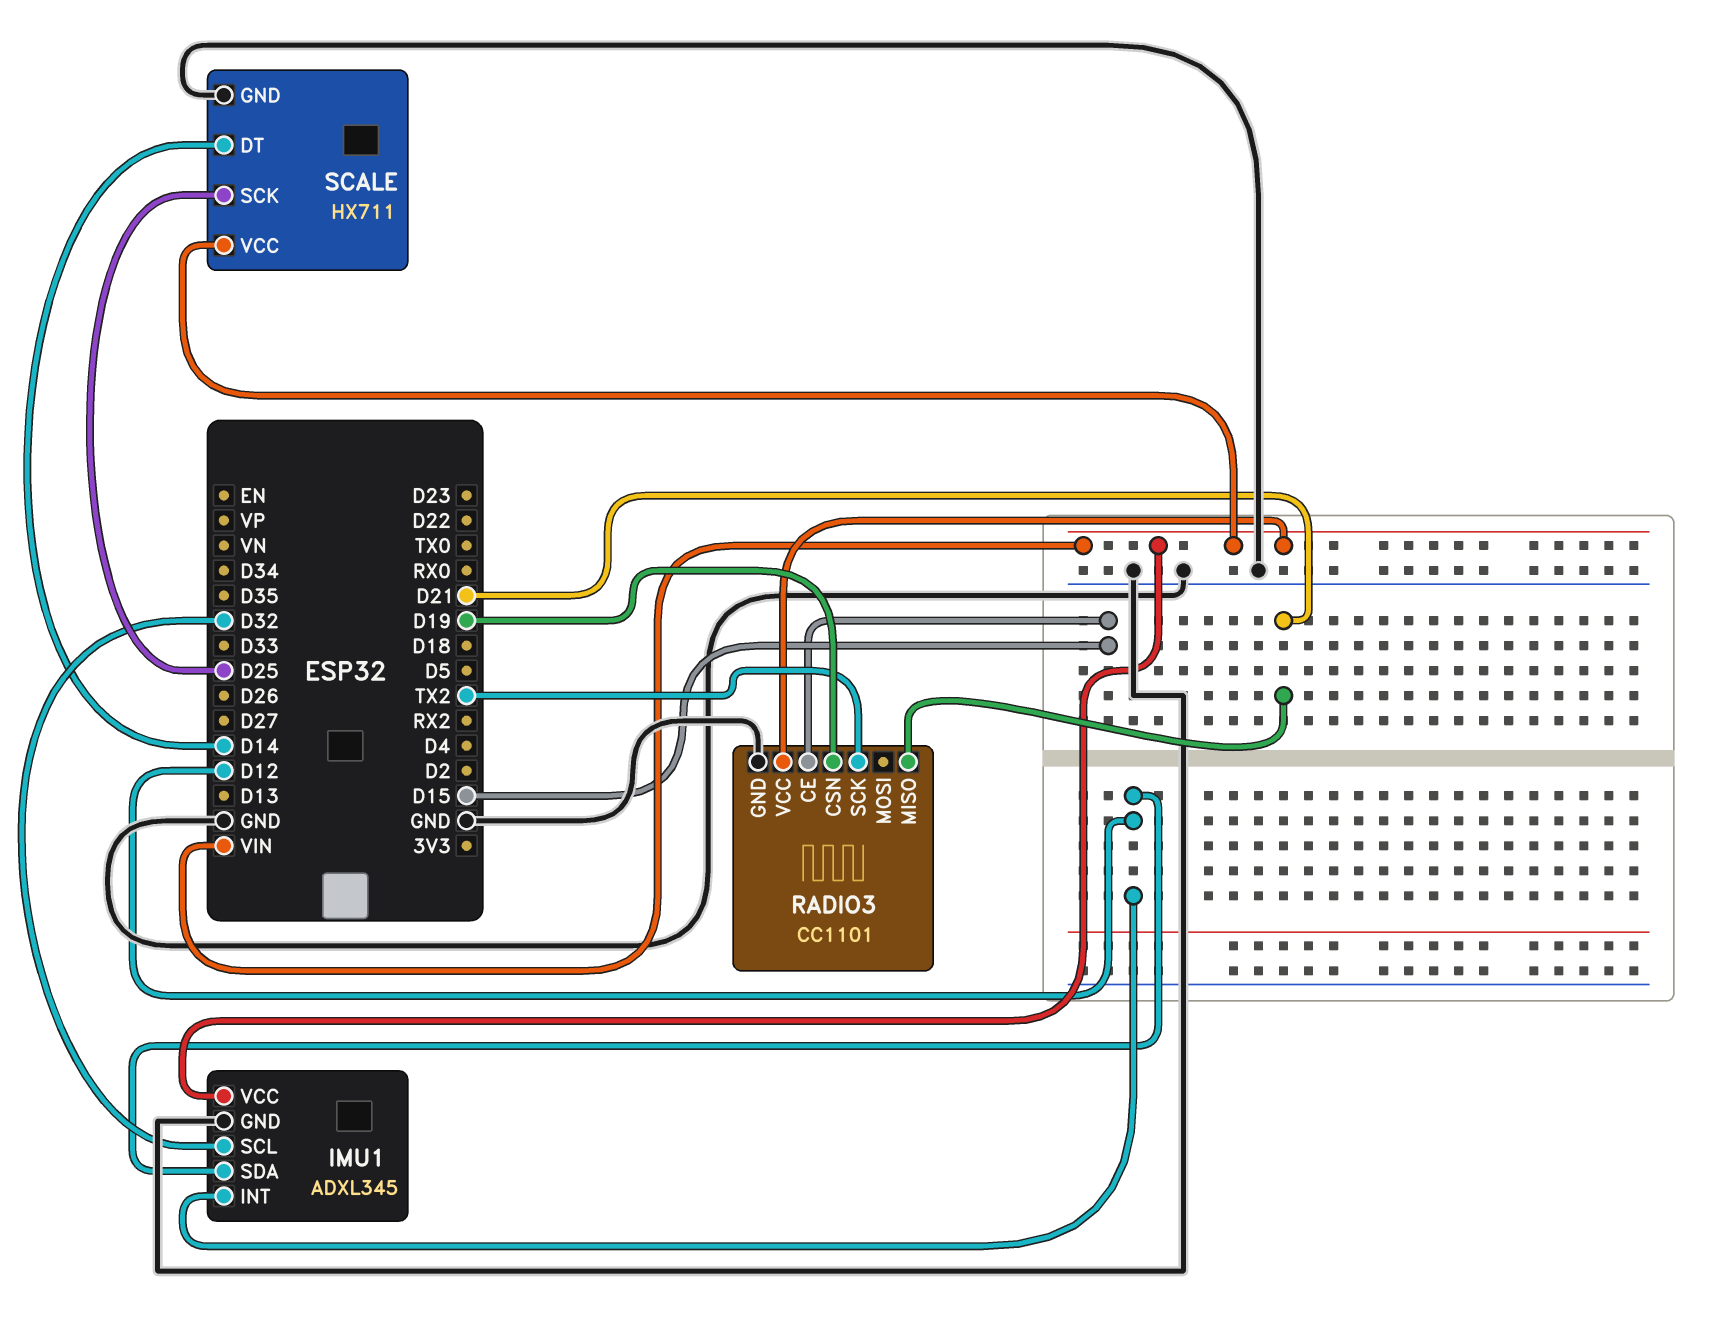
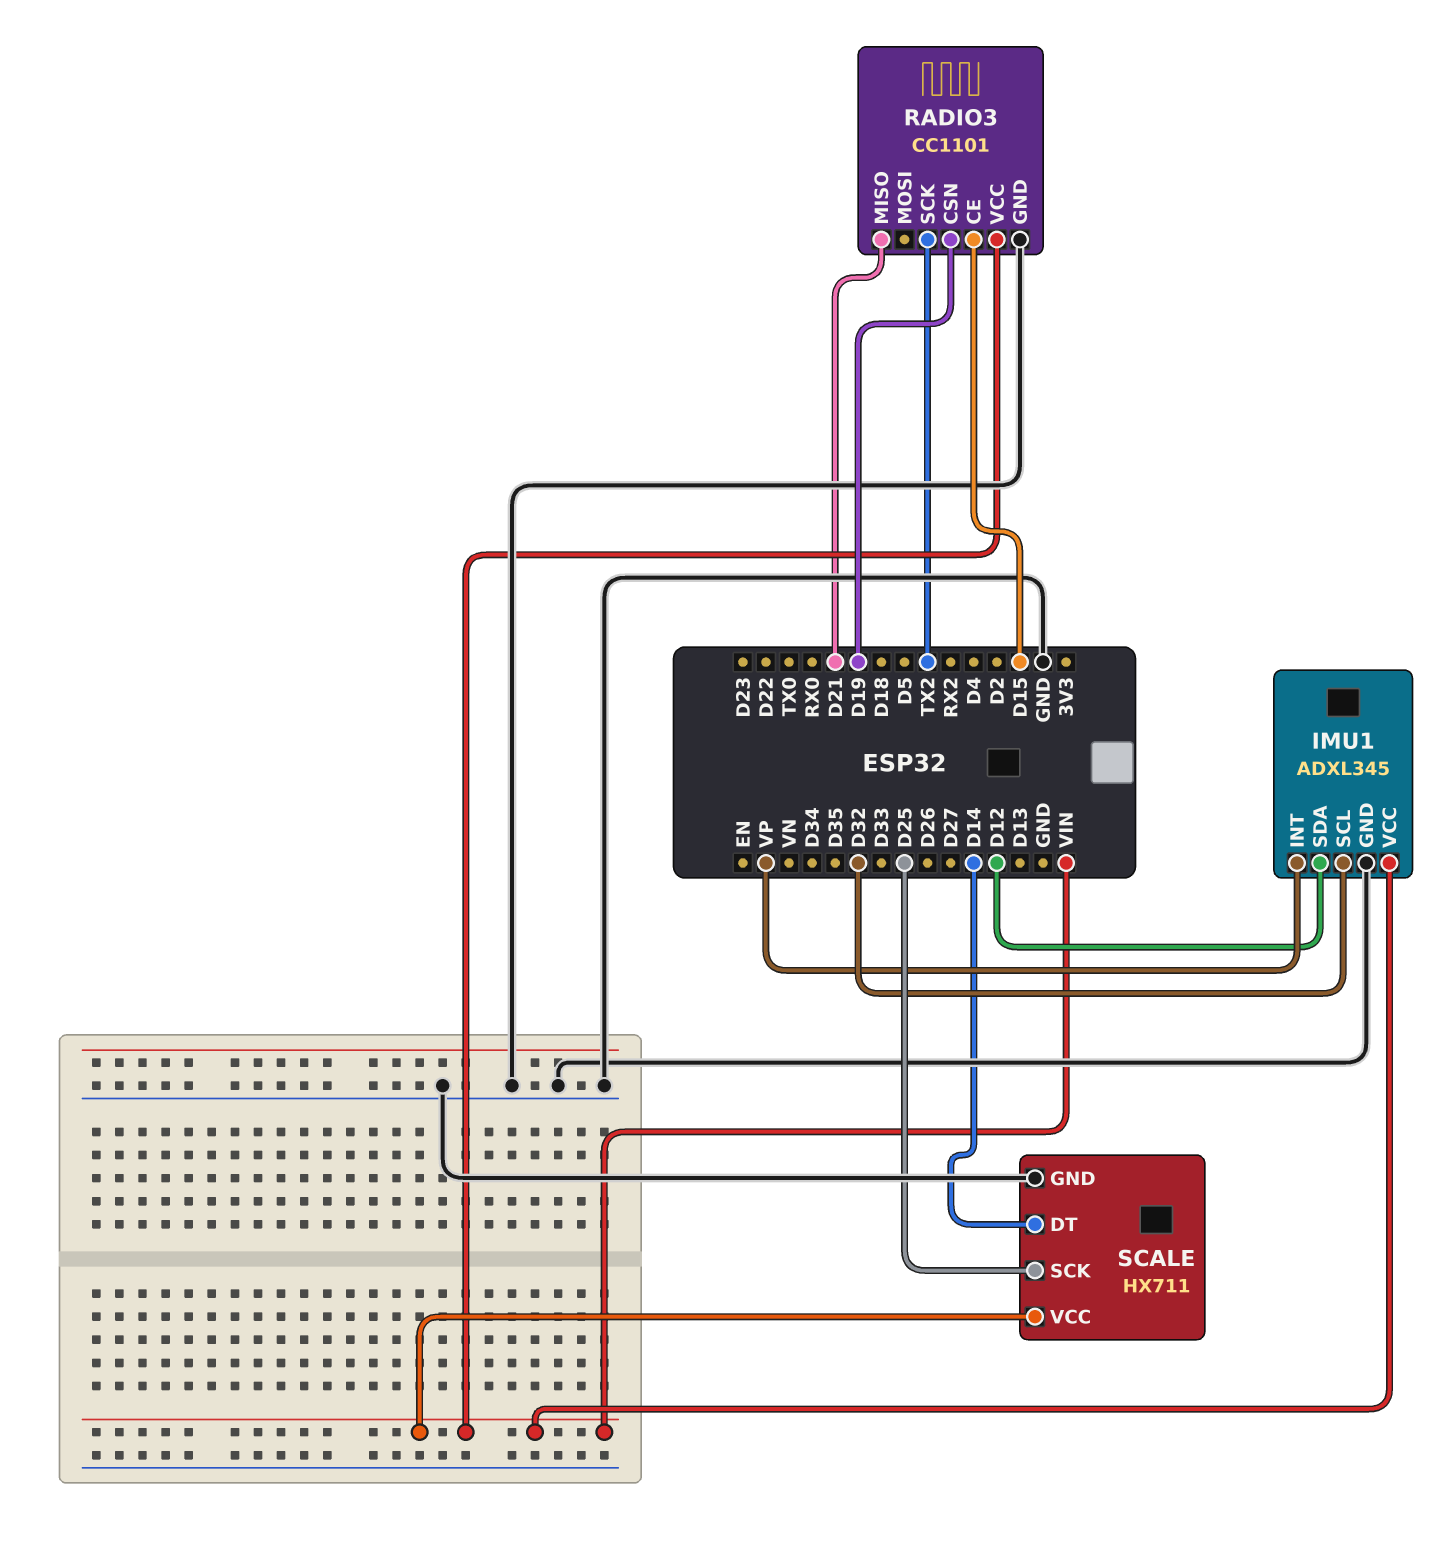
IMU1 pin INT: D12 -> VP

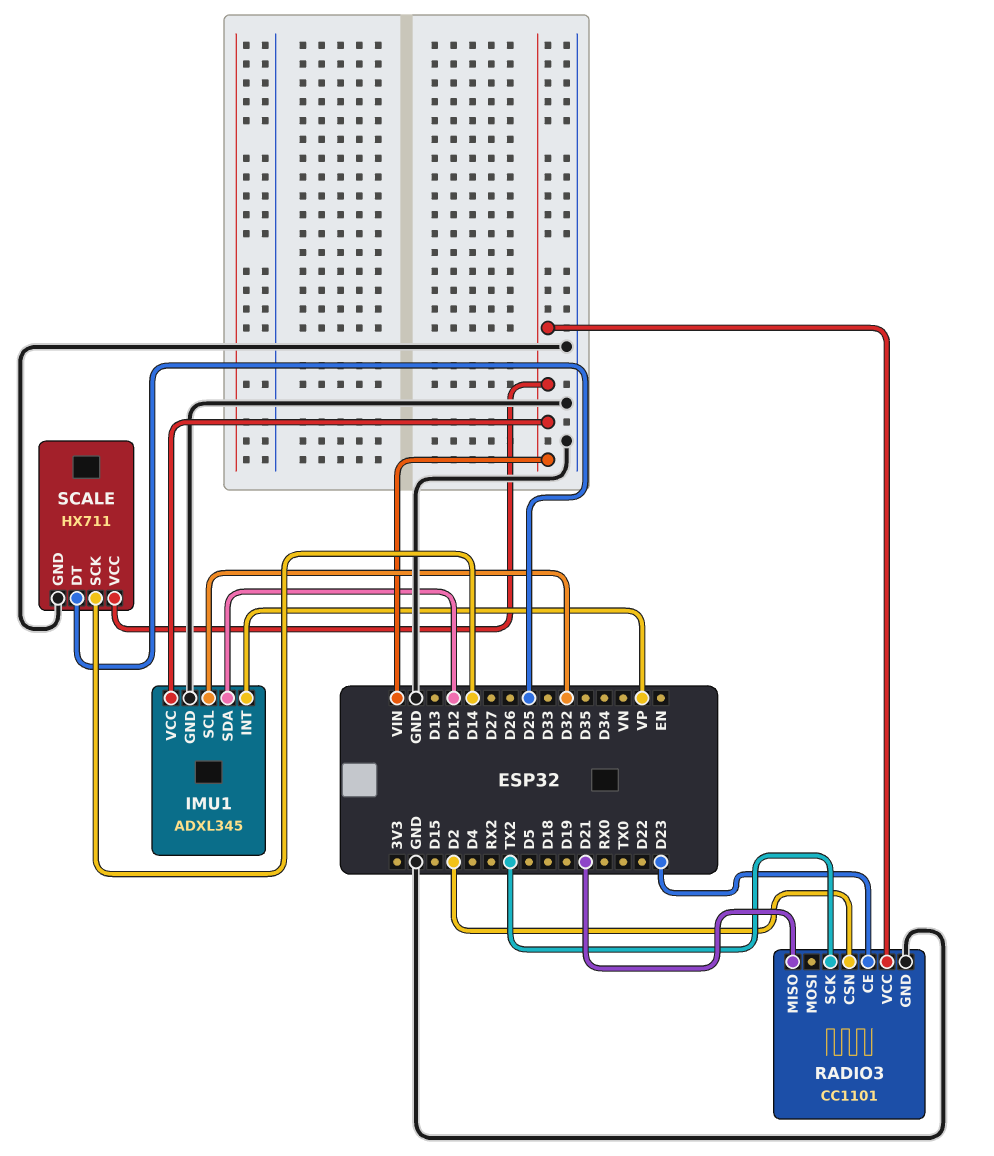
RADIO3 pin CE: D15 -> D23
RADIO3 pin CSN: D19 -> D2
SCALE pin DT: D14 -> D25
SCALE pin SCK: D25 -> D14

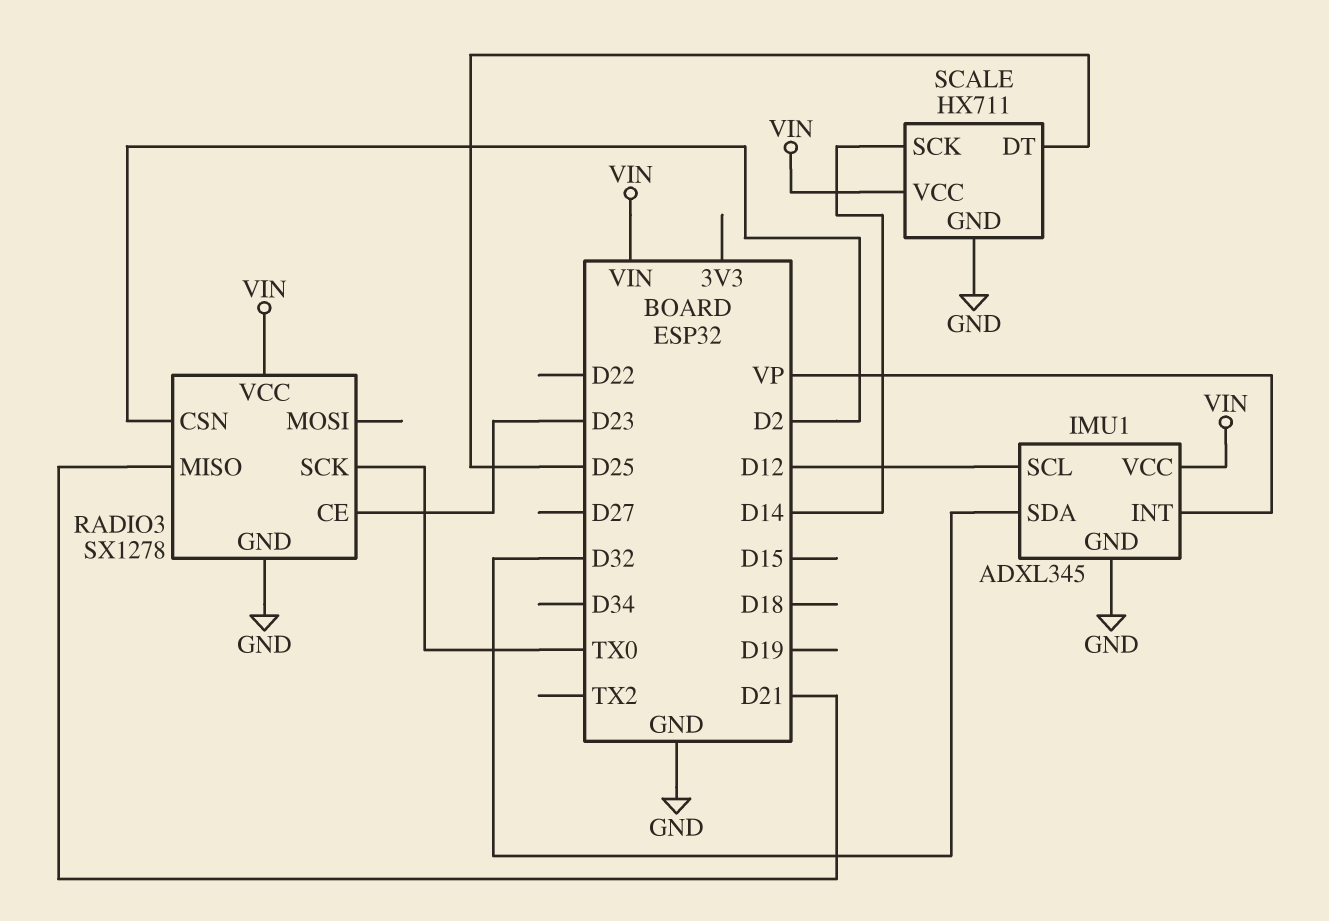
IMU1 pin SCL: D32 -> D12
IMU1 pin SDA: D12 -> D32
RADIO3: CC1101 -> SX1278
RADIO3 pin SCK: TX2 -> TX0

